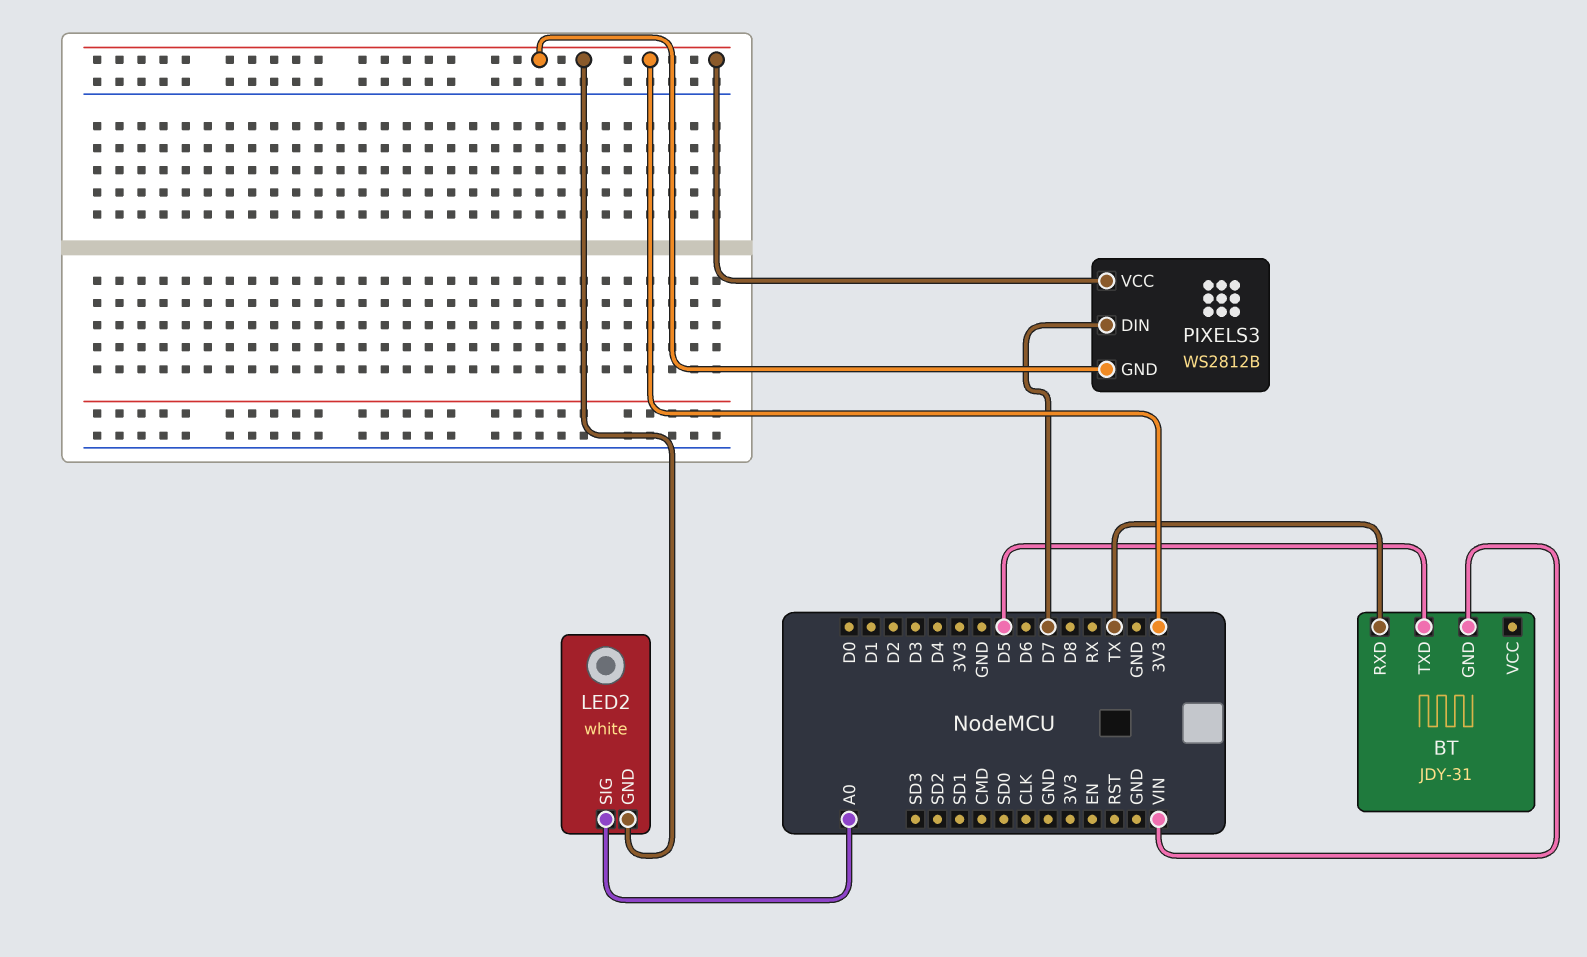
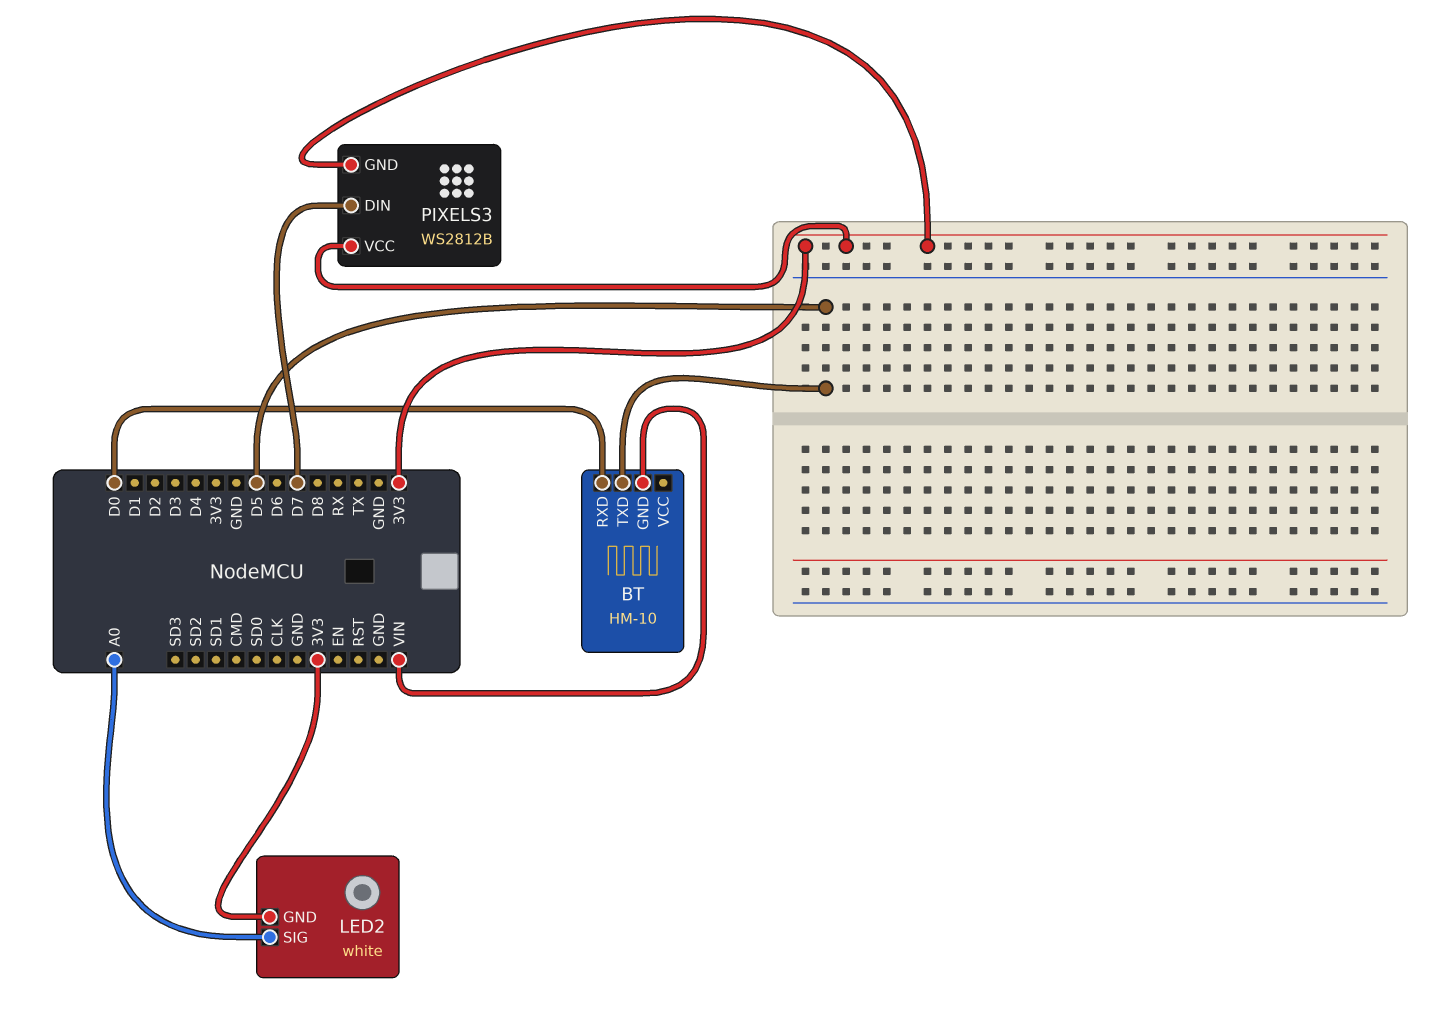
BT: JDY-31 -> HM-10
BT pin RXD: TX -> D0

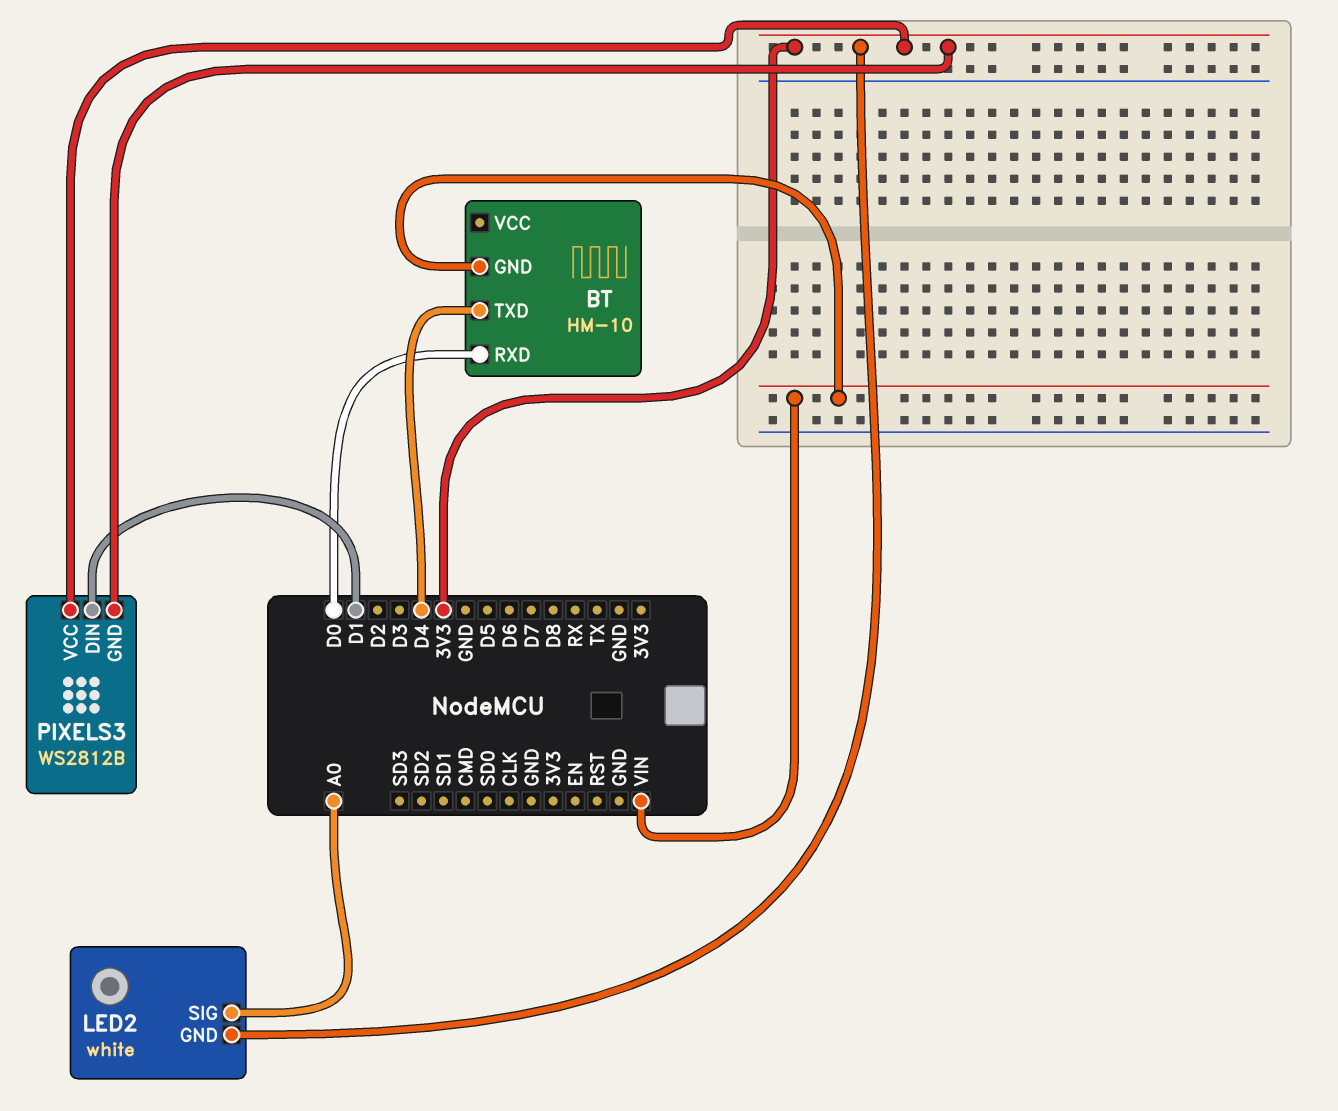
BT pin TXD: D5 -> D4
PIXELS3 pin DIN: D7 -> D1

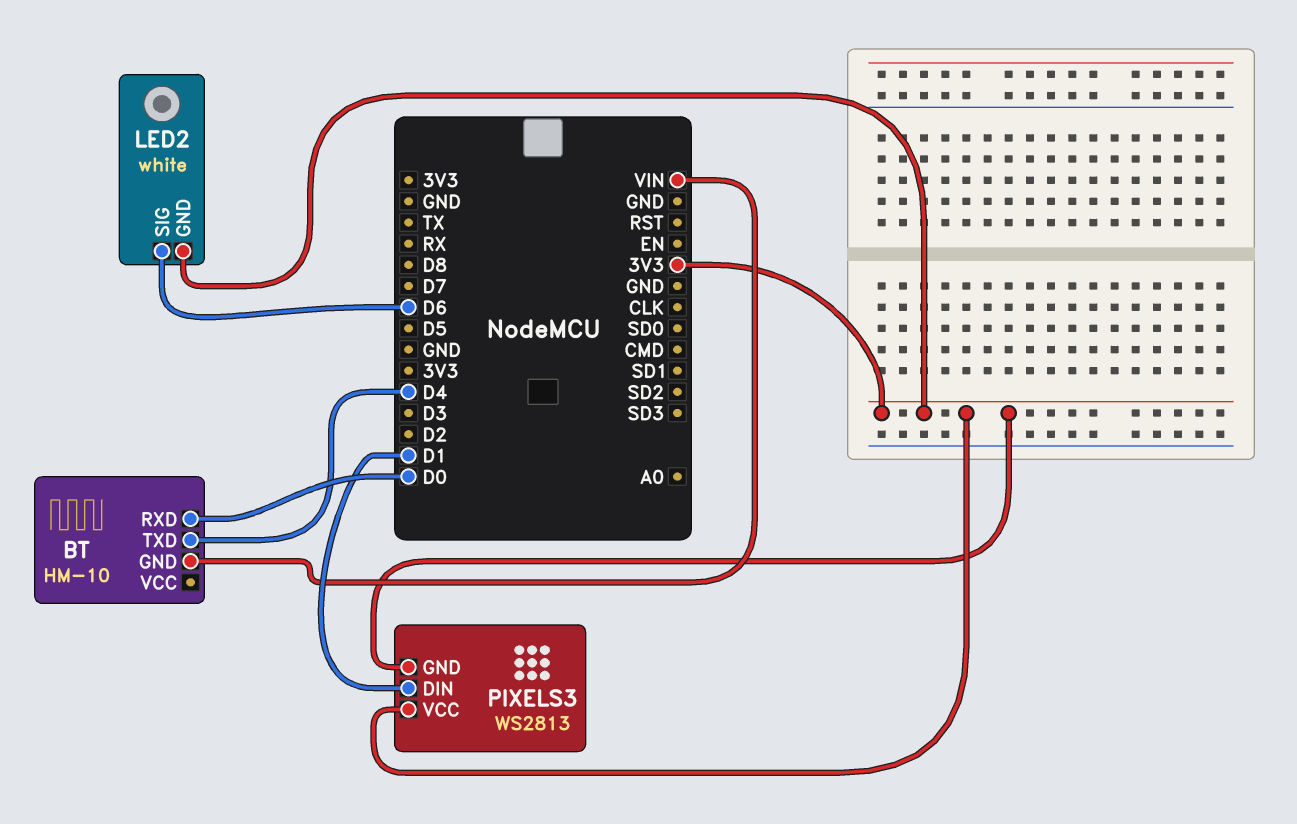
LED2 pin SIG: A0 -> D6
PIXELS3: WS2812B -> WS2813

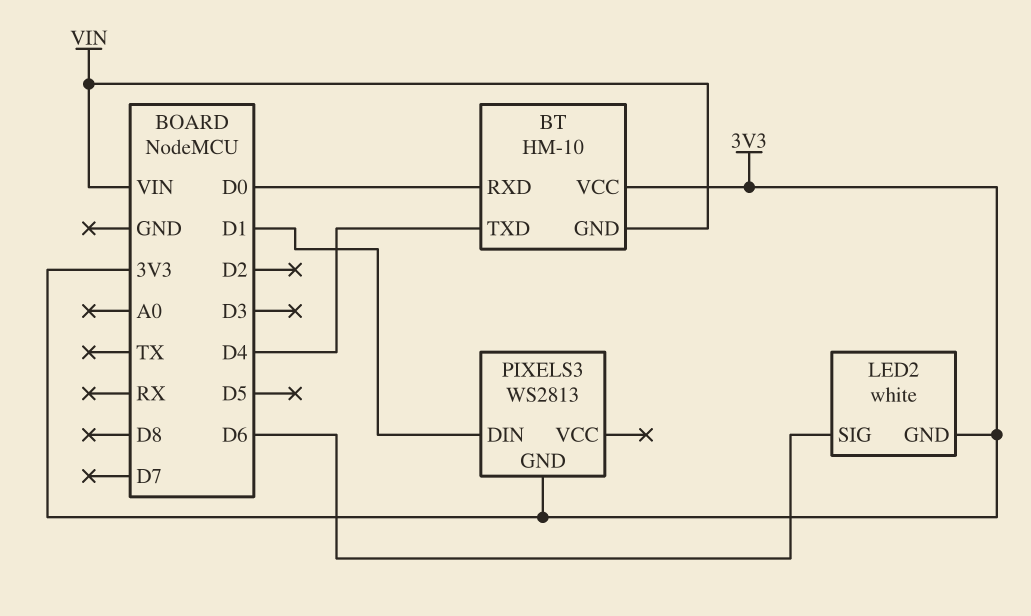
BT pin VCC: none -> 3V3
PIXELS3 pin VCC: 3V3 -> none

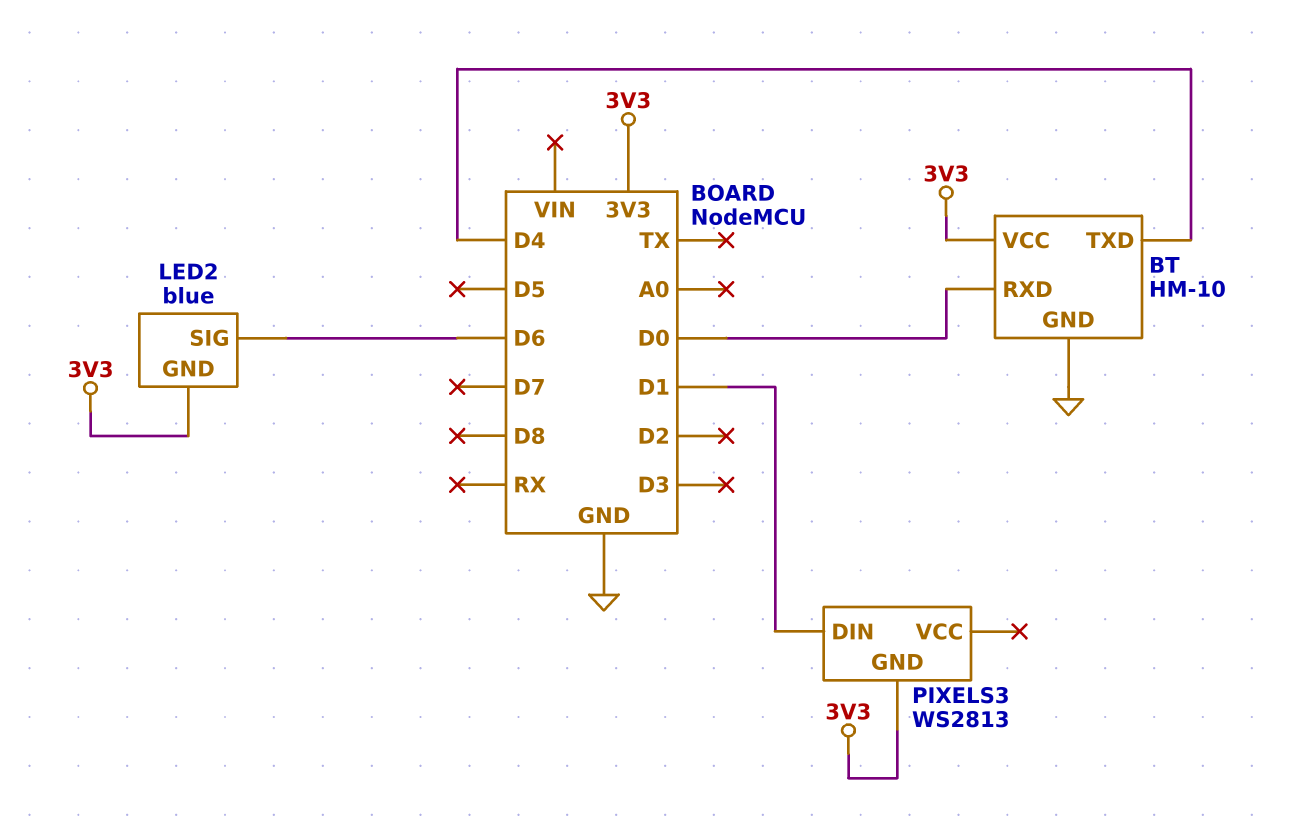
BT pin GND: VIN -> GND
LED2: white -> blue

